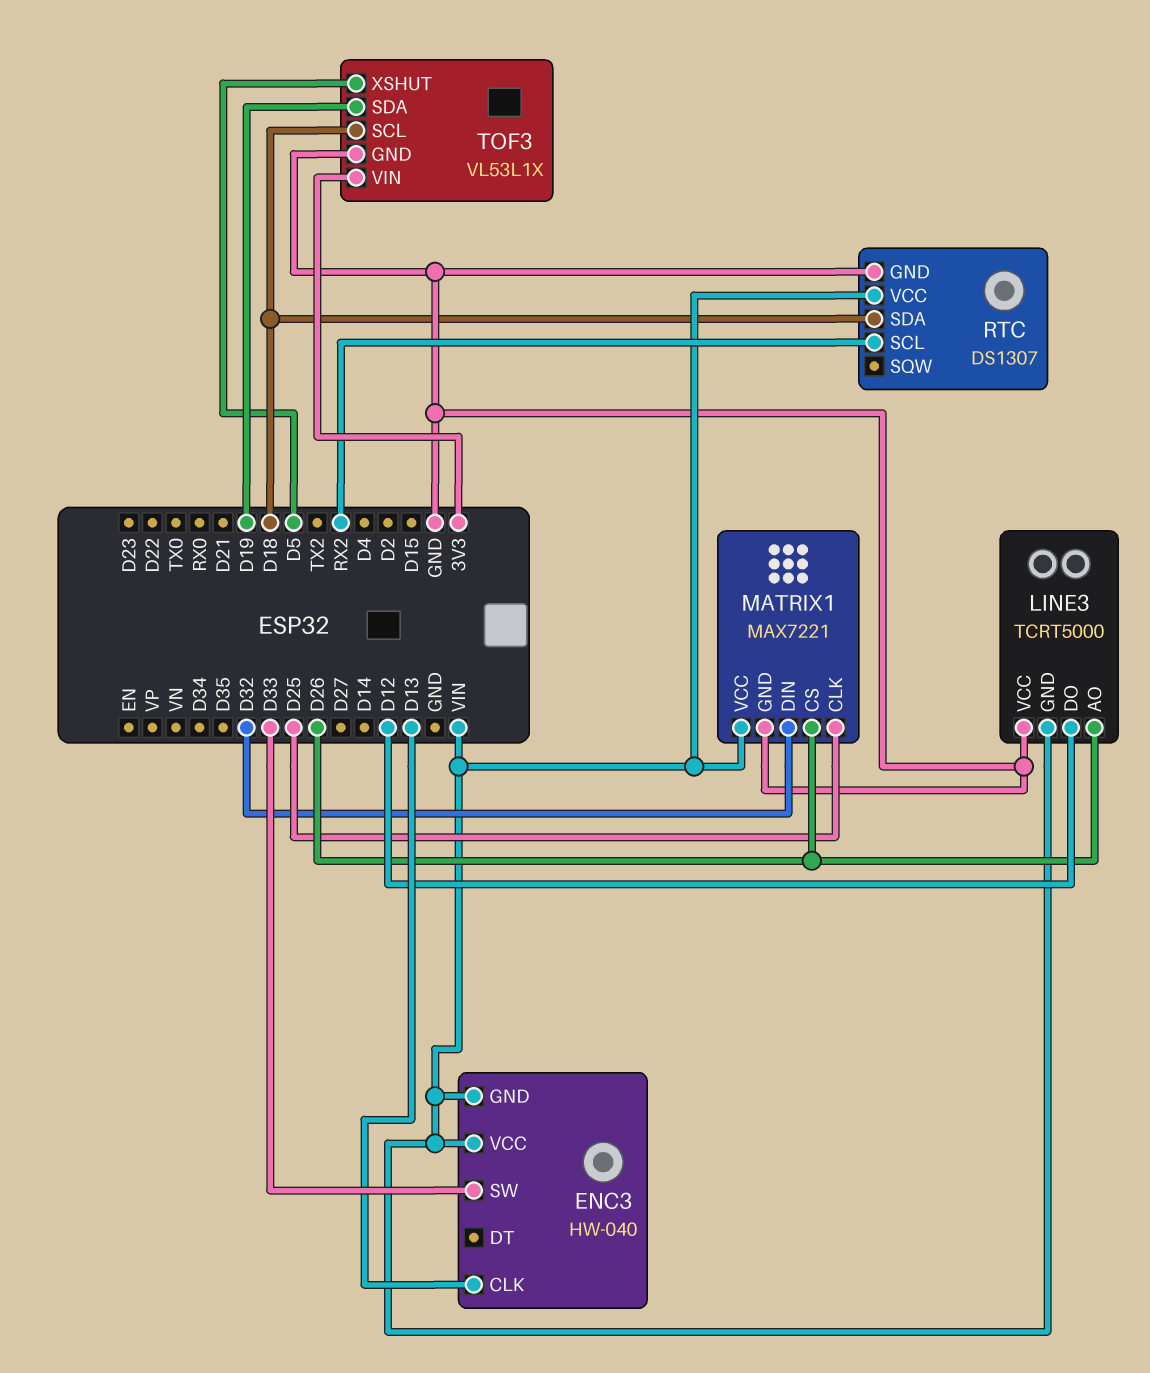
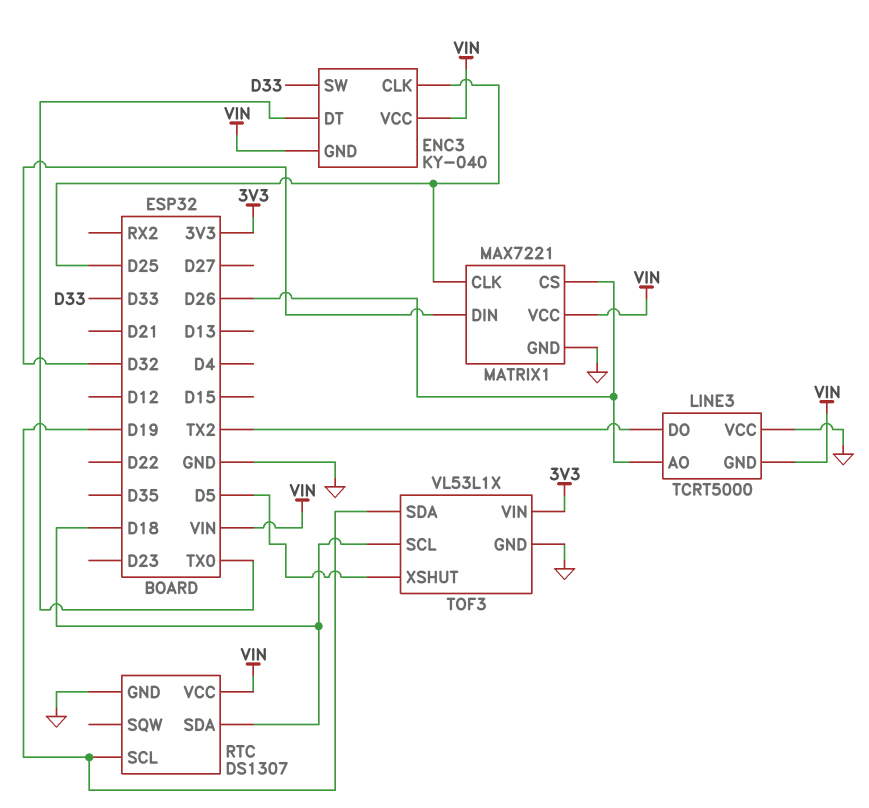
ENC3: HW-040 -> KY-040
ENC3 pin CLK: D13 -> D25
ENC3 pin DT: none -> TX0
LINE3 pin DO: D12 -> TX2
RTC pin SCL: RX2 -> D19

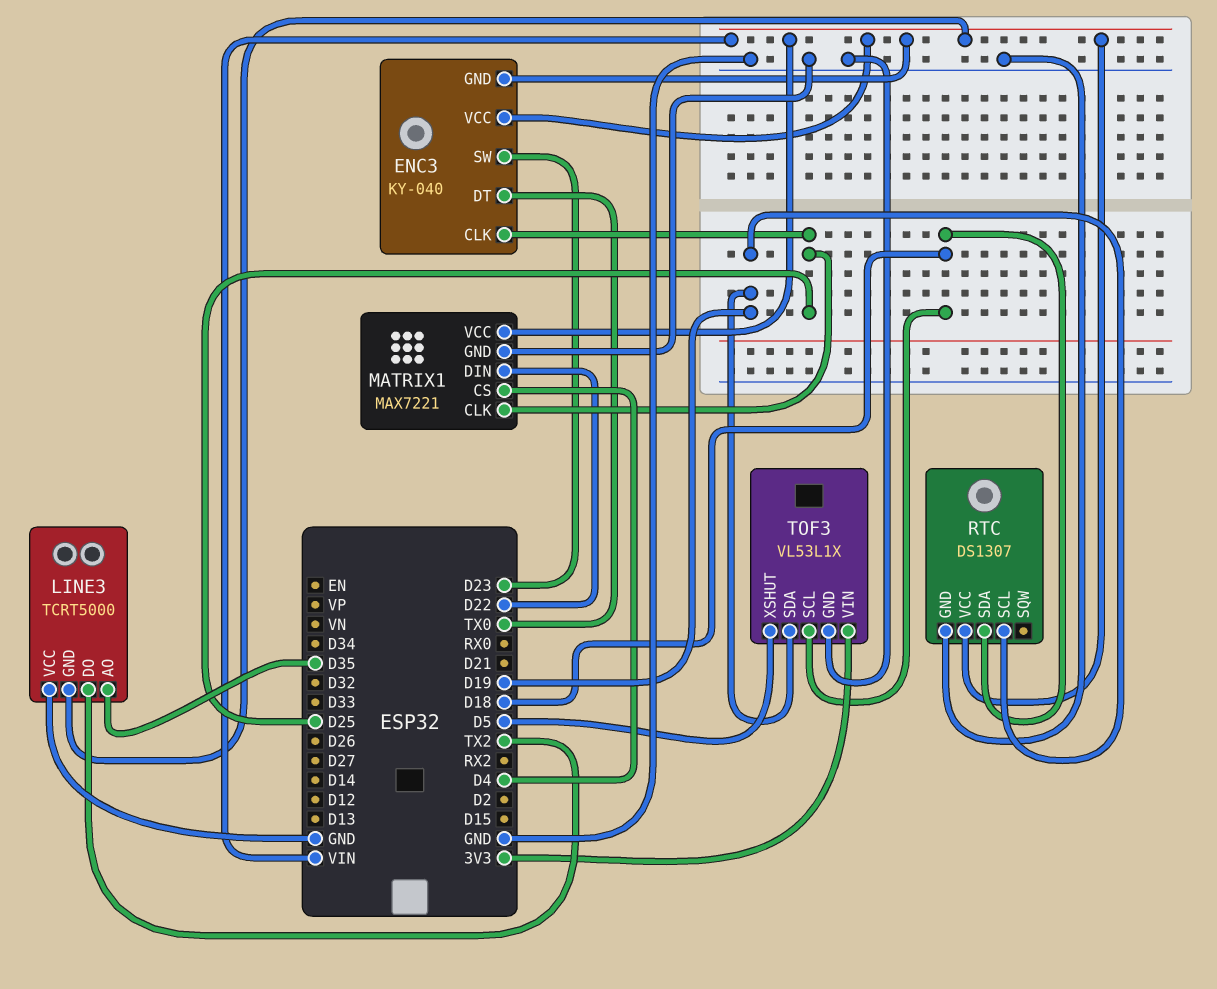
ENC3 pin SW: D33 -> D23
LINE3 pin AO: D26 -> D35
MATRIX1 pin CS: D26 -> D4
MATRIX1 pin DIN: D32 -> D22

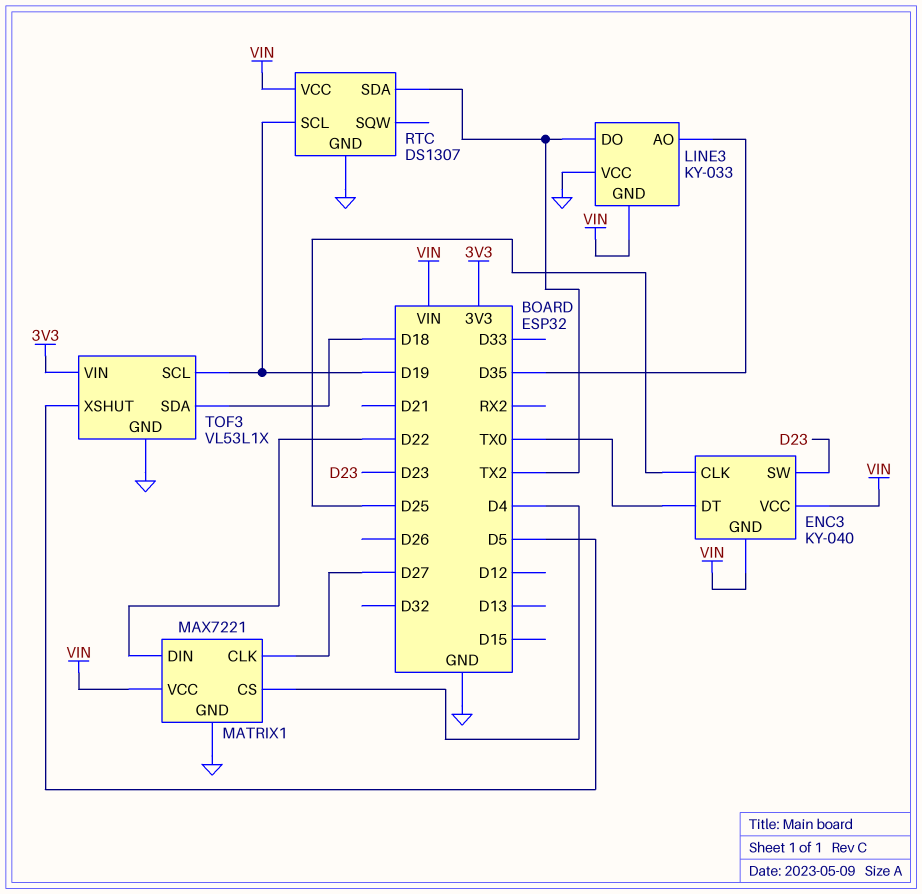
LINE3: TCRT5000 -> KY-033
MATRIX1 pin CLK: D25 -> D27
RTC pin SDA: D18 -> TX2
TOF3 pin SCL: D18 -> D19
TOF3 pin SDA: D19 -> D18

